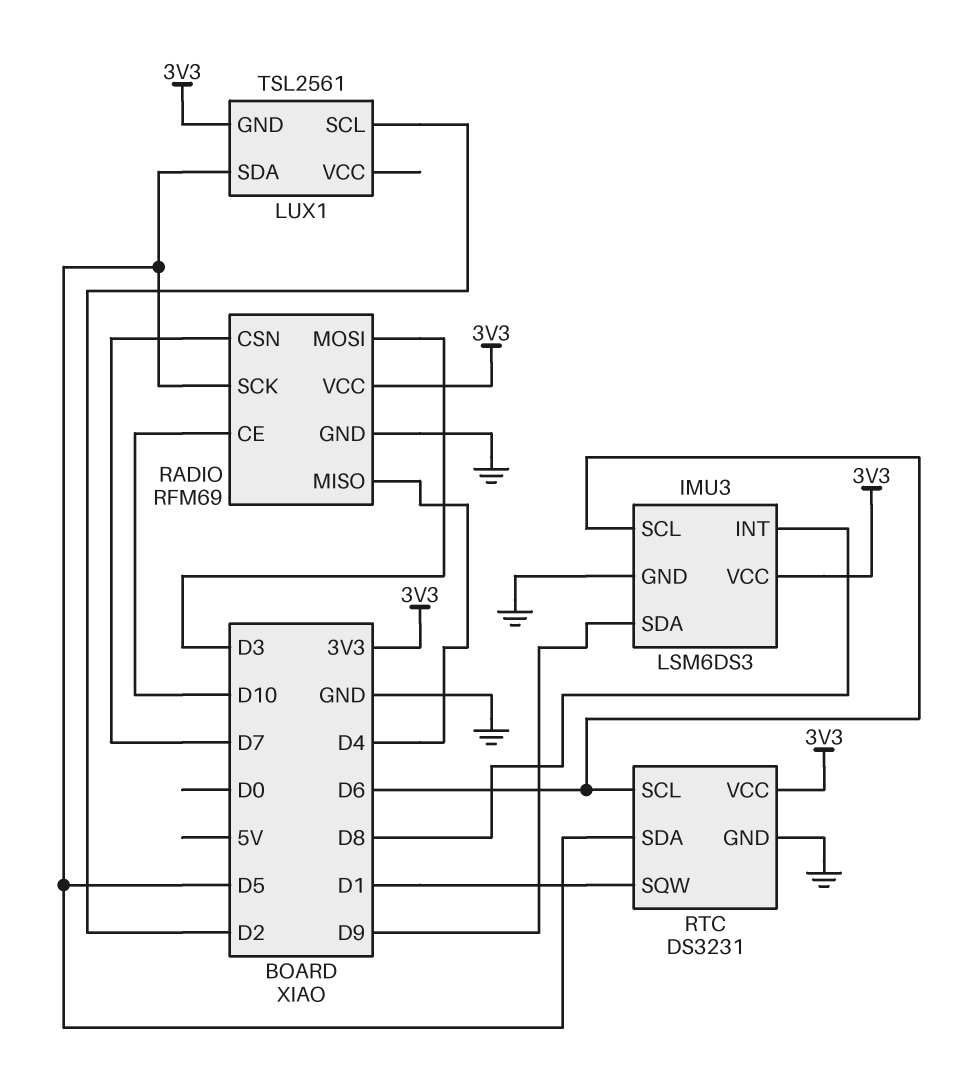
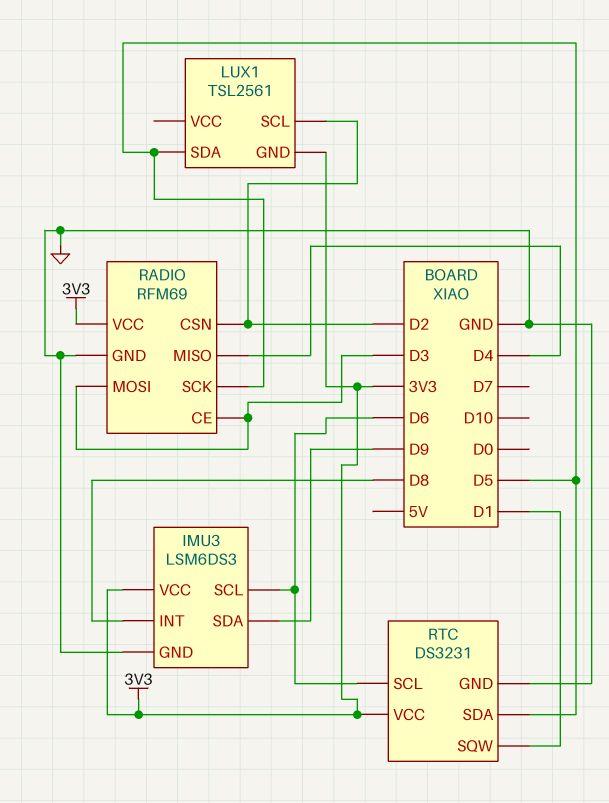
RADIO pin CE: D10 -> D3
RADIO pin CSN: D7 -> D2

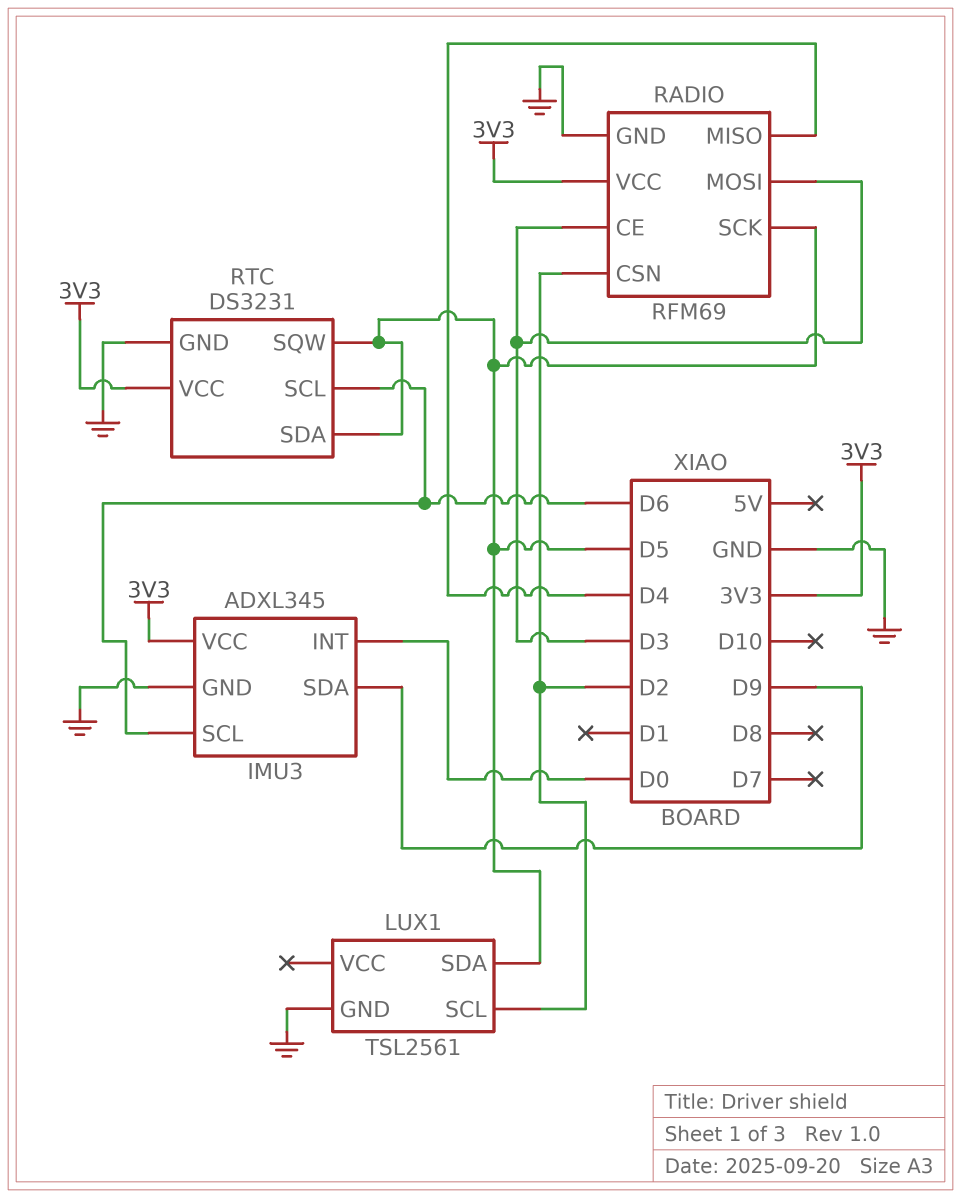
IMU3: LSM6DS3 -> ADXL345
IMU3 pin INT: D8 -> D0
LUX1 pin GND: 3V3 -> GND
RTC pin SQW: D1 -> D5

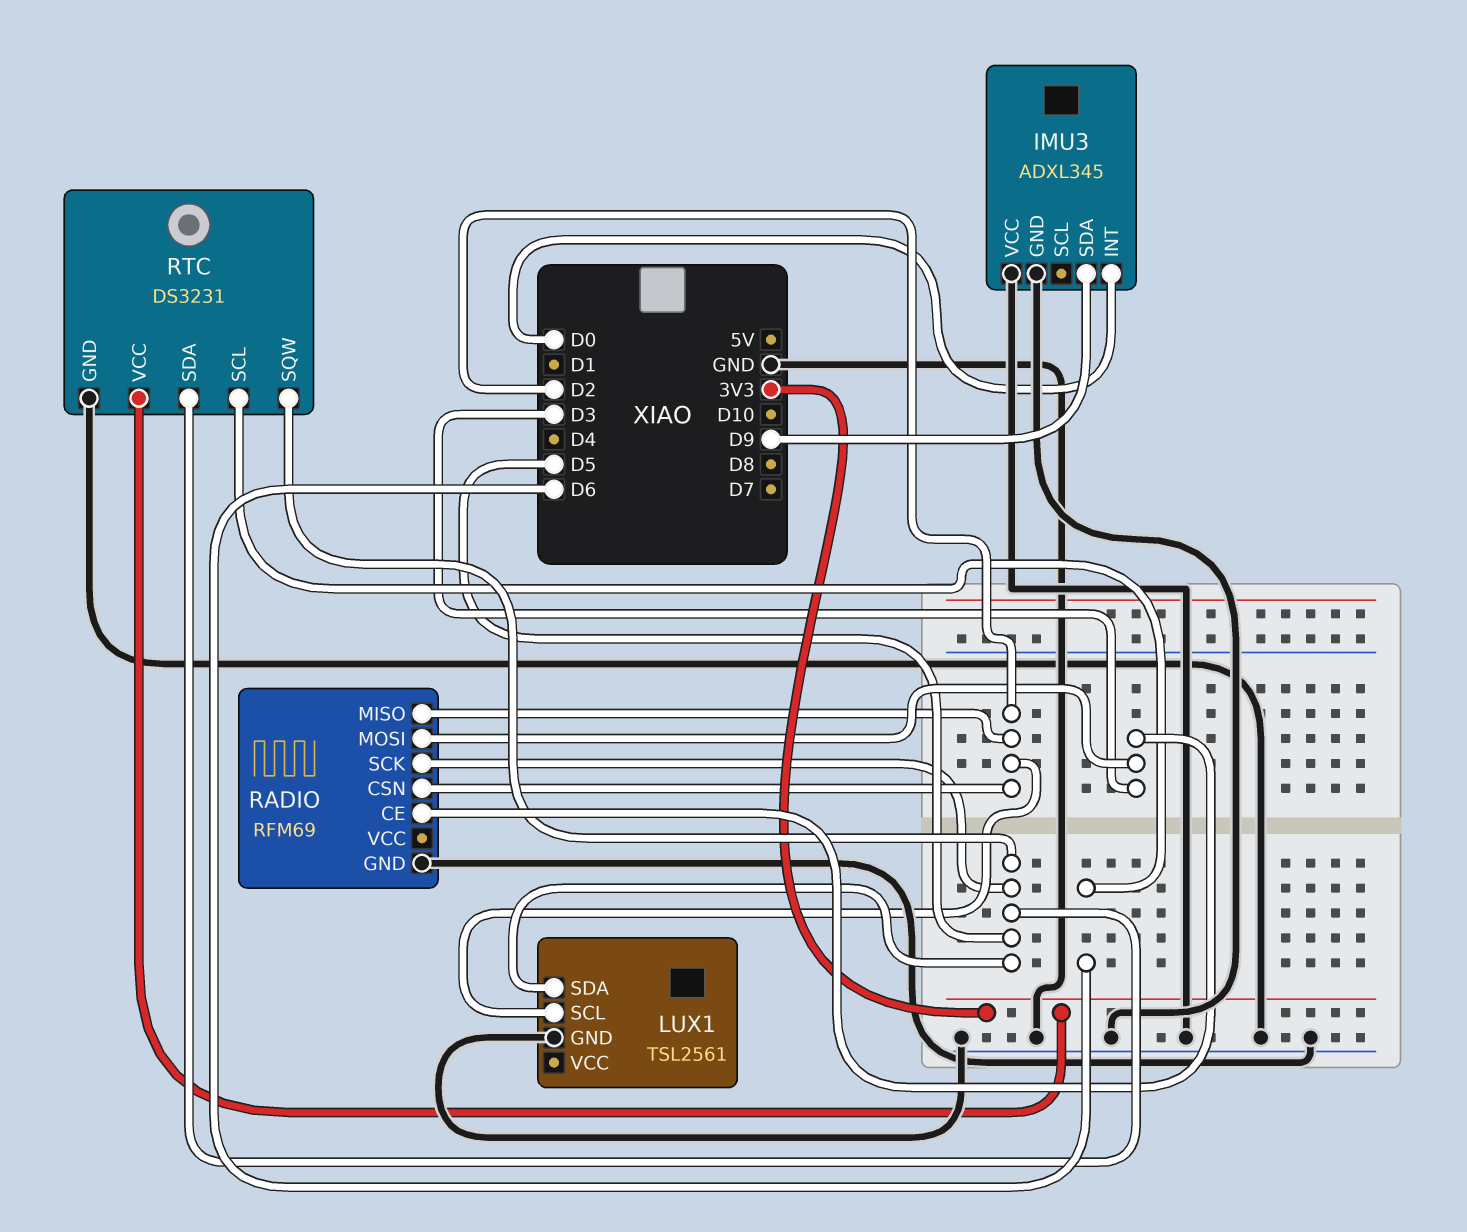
IMU3 pin SCL: D6 -> none
IMU3 pin VCC: 3V3 -> GND
RADIO pin MISO: D4 -> D2
RADIO pin VCC: 3V3 -> none

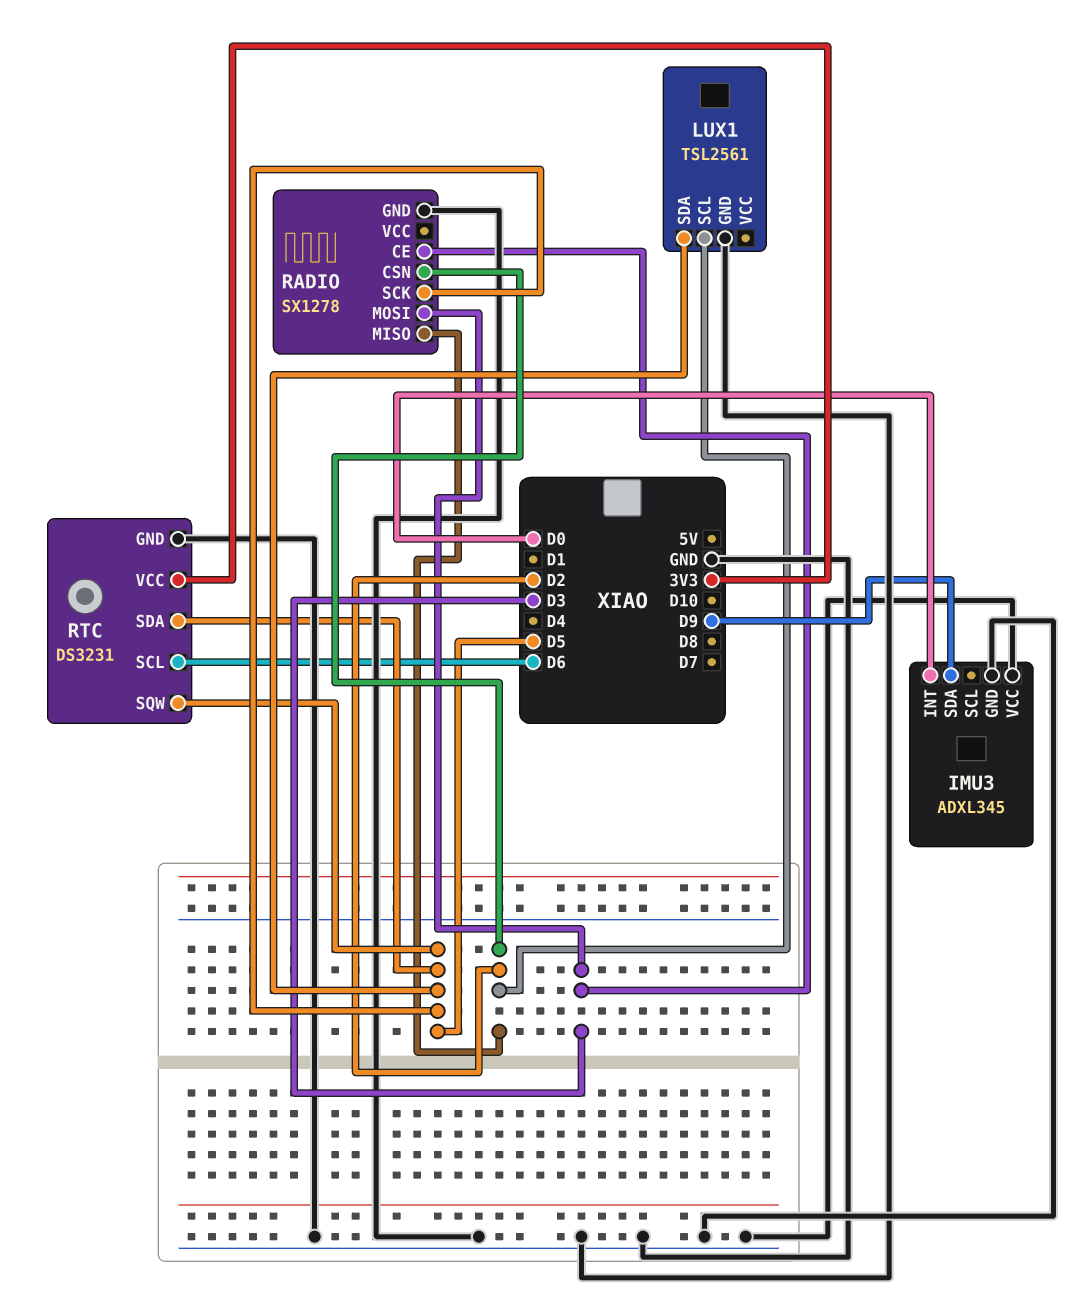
RADIO: RFM69 -> SX1278

